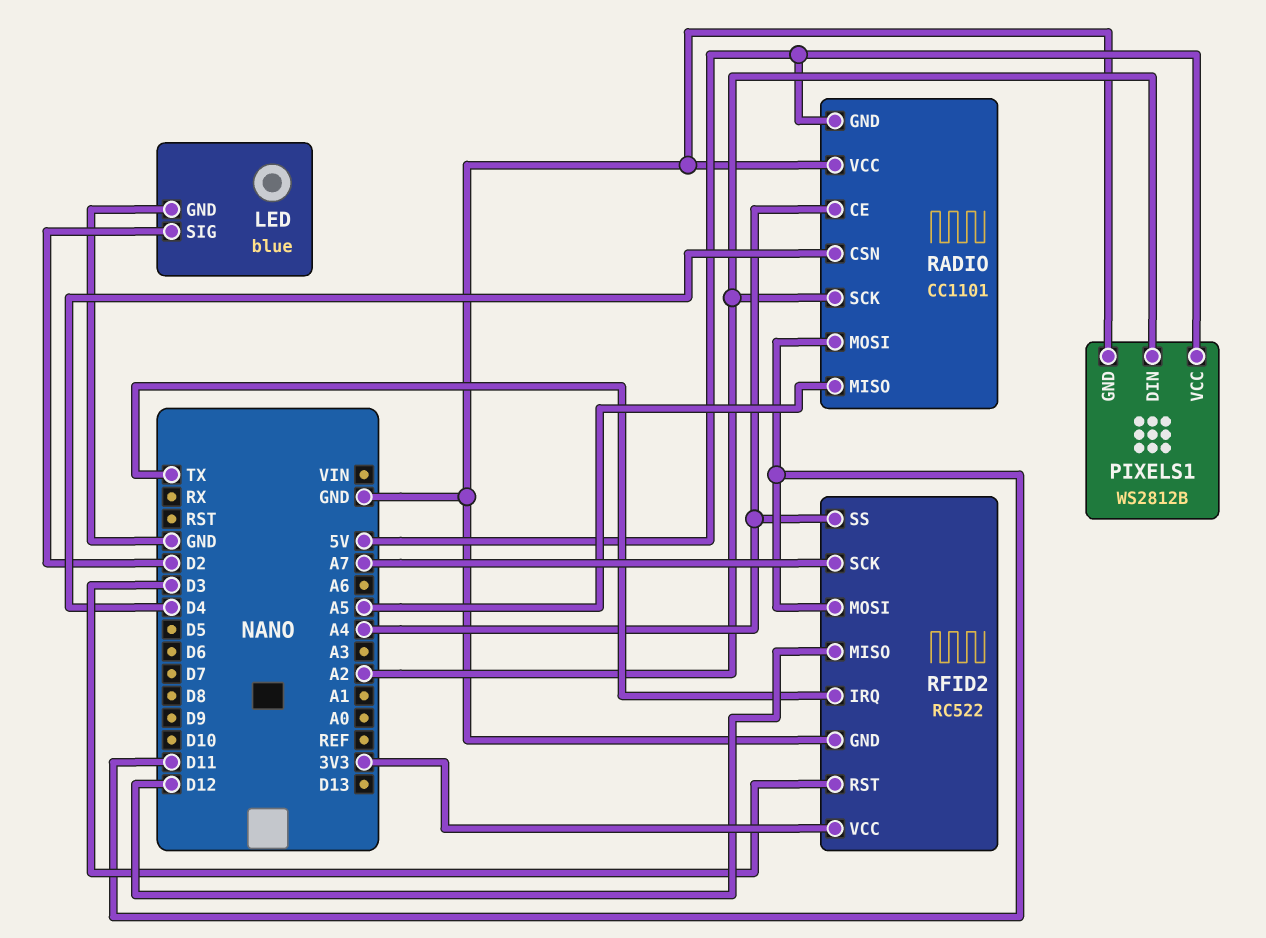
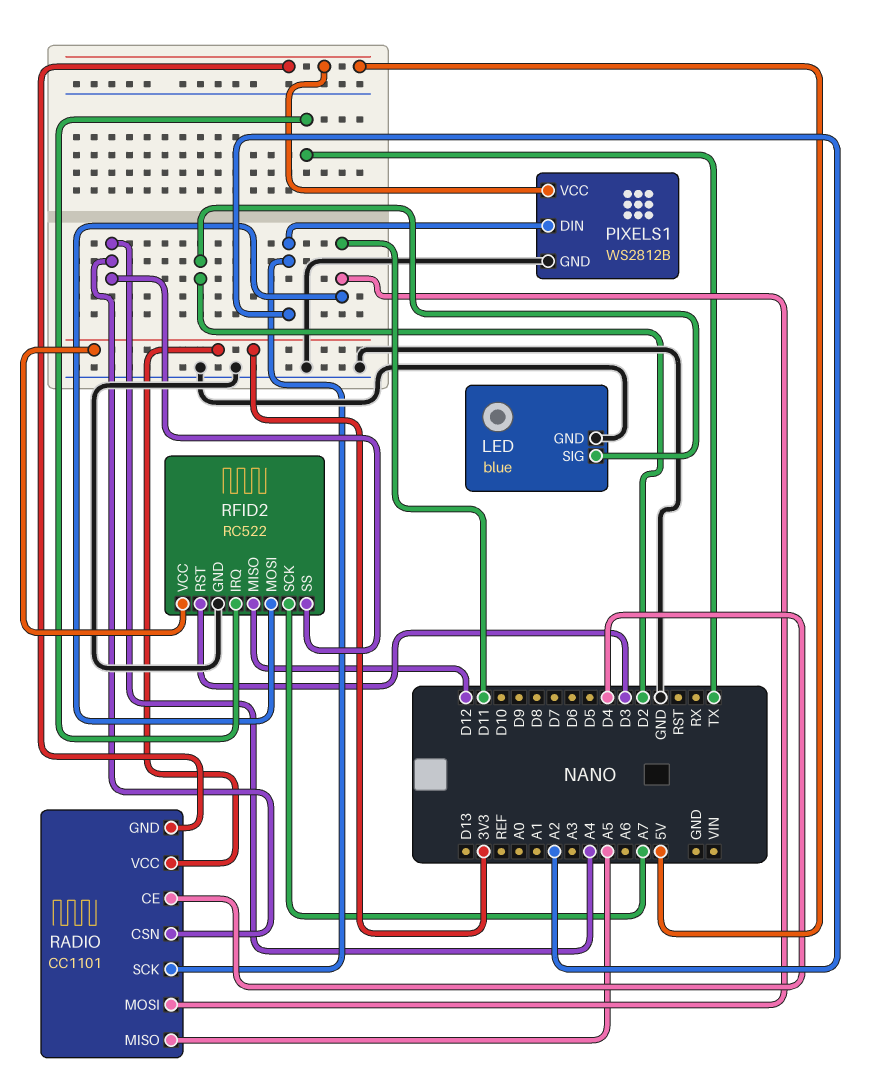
RADIO pin CE: A4 -> D4
RADIO pin CSN: D4 -> A4
RADIO pin VCC: GND -> 3V3

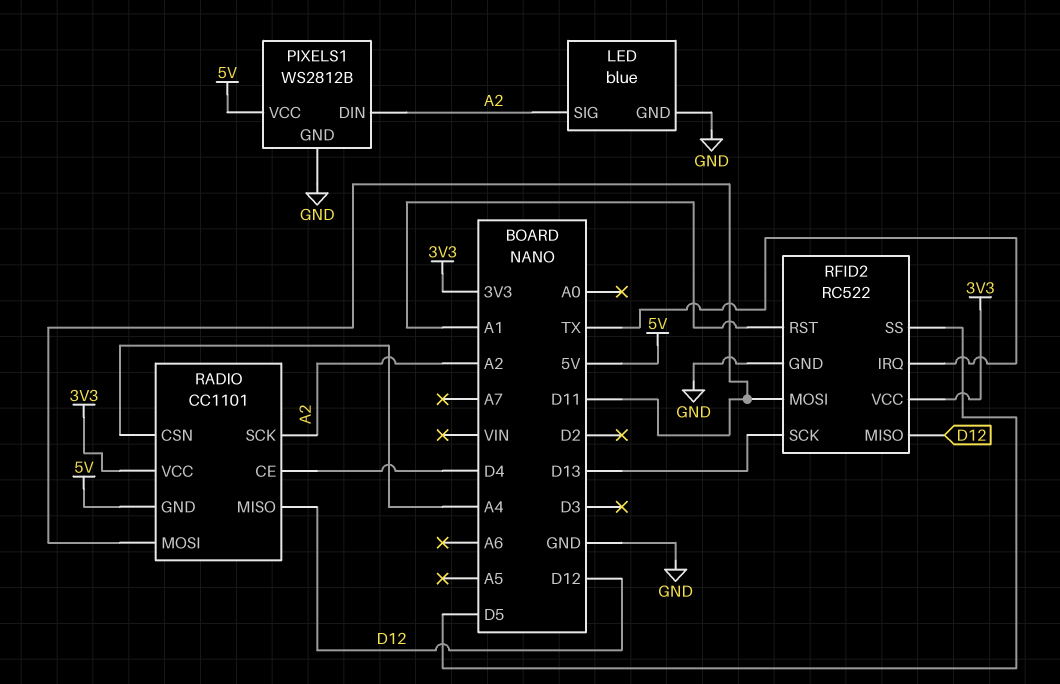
LED pin SIG: D2 -> A2
RADIO pin MISO: A5 -> D12
RFID2 pin RST: D3 -> A1
RFID2 pin SCK: A7 -> D13
RFID2 pin SS: A4 -> D5

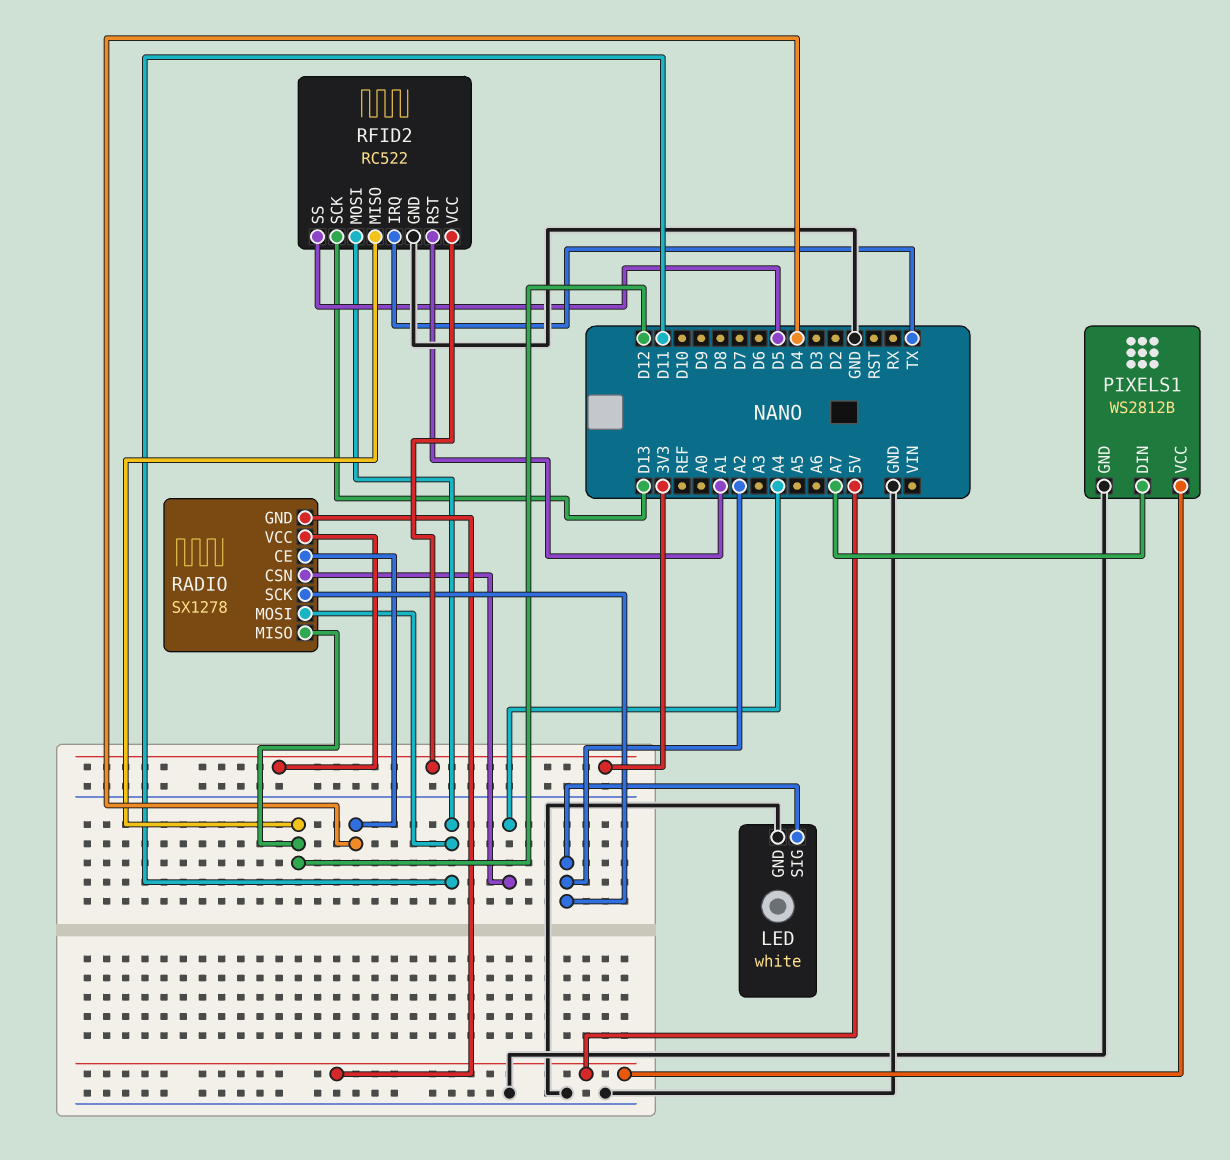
LED: blue -> white
PIXELS1 pin DIN: A2 -> A7
RADIO: CC1101 -> SX1278

